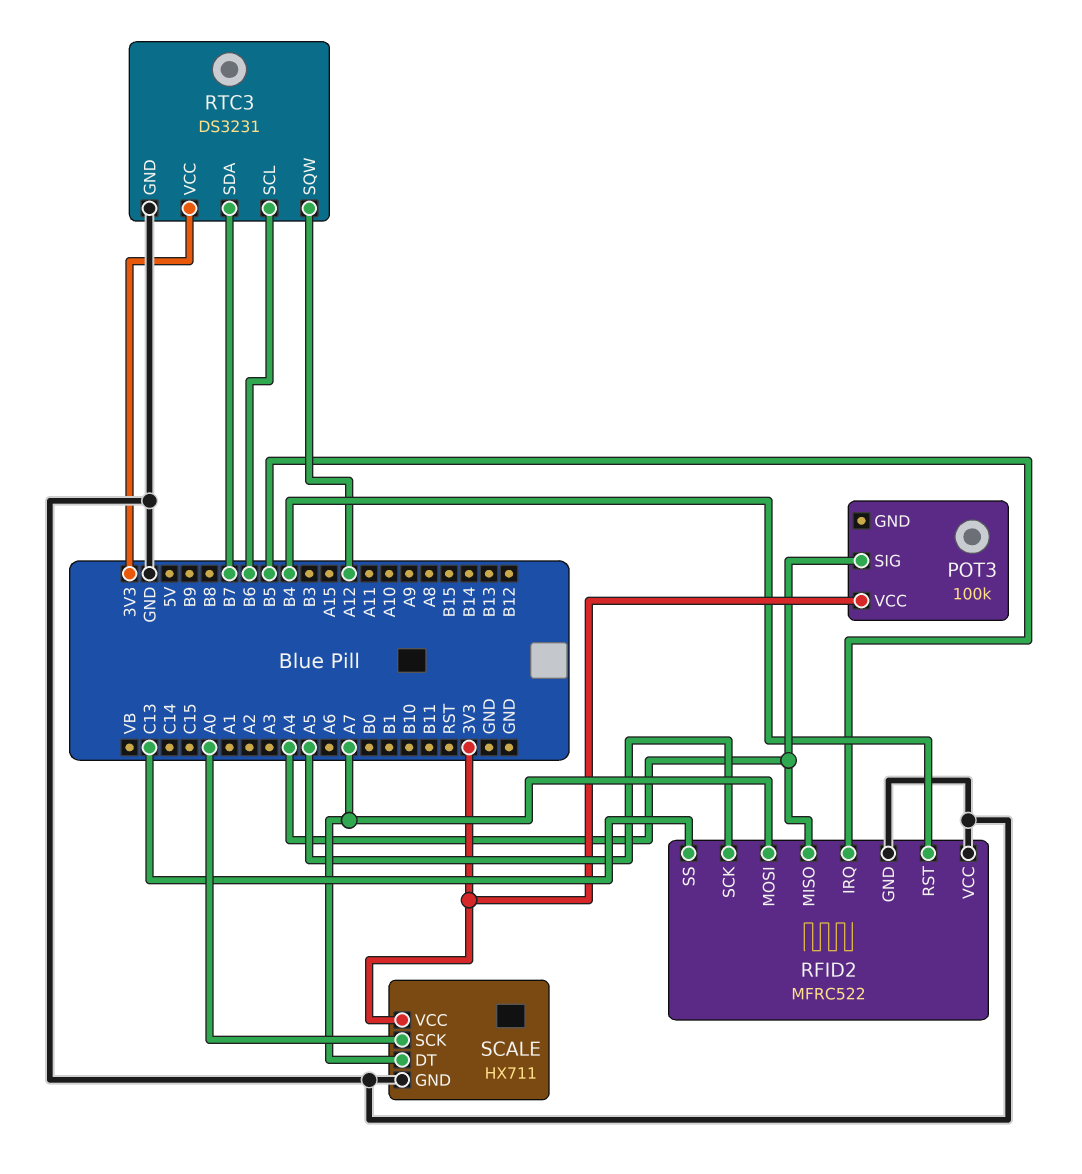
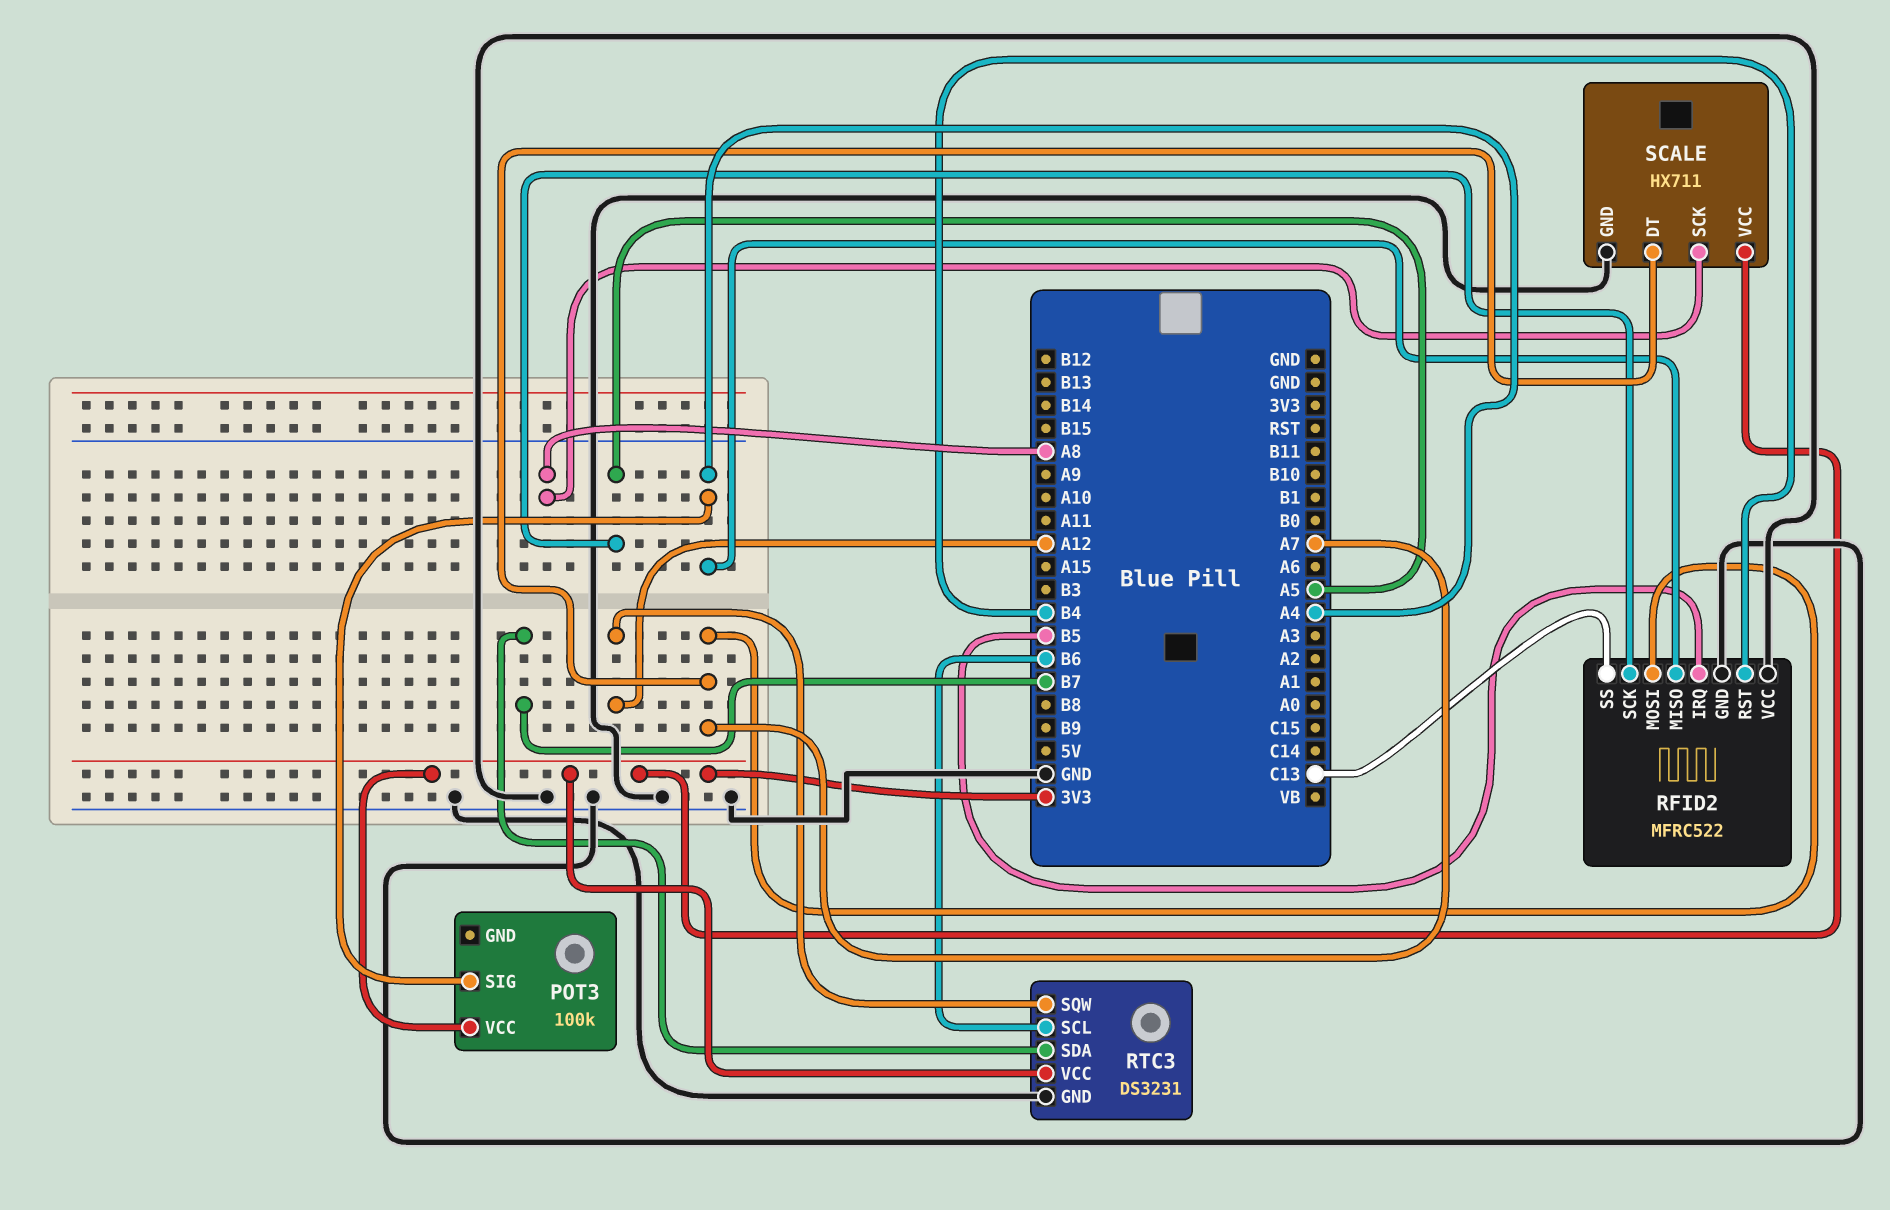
SCALE pin SCK: A0 -> A8

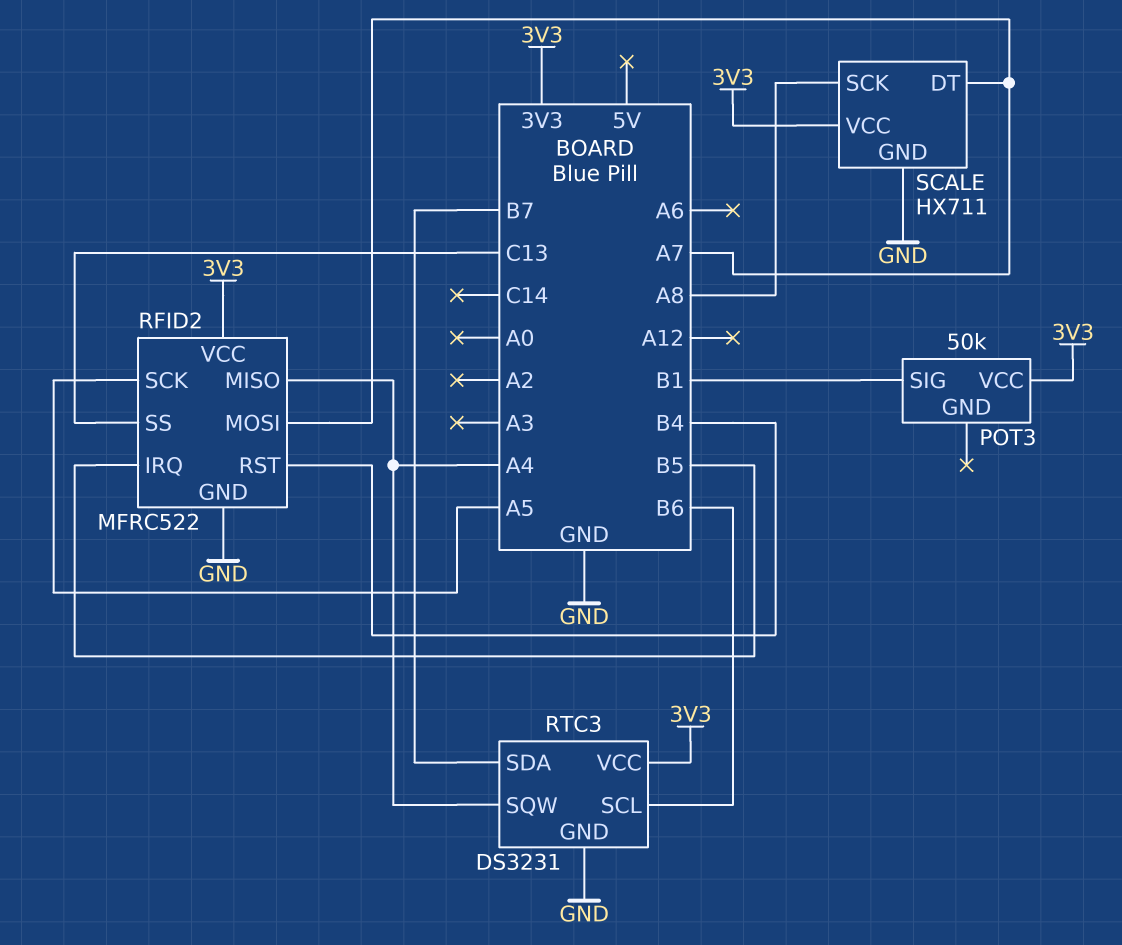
POT3: 100k -> 50k
POT3 pin SIG: A4 -> B1
RFID2 pin VCC: GND -> 3V3
RTC3 pin SQW: A12 -> A4

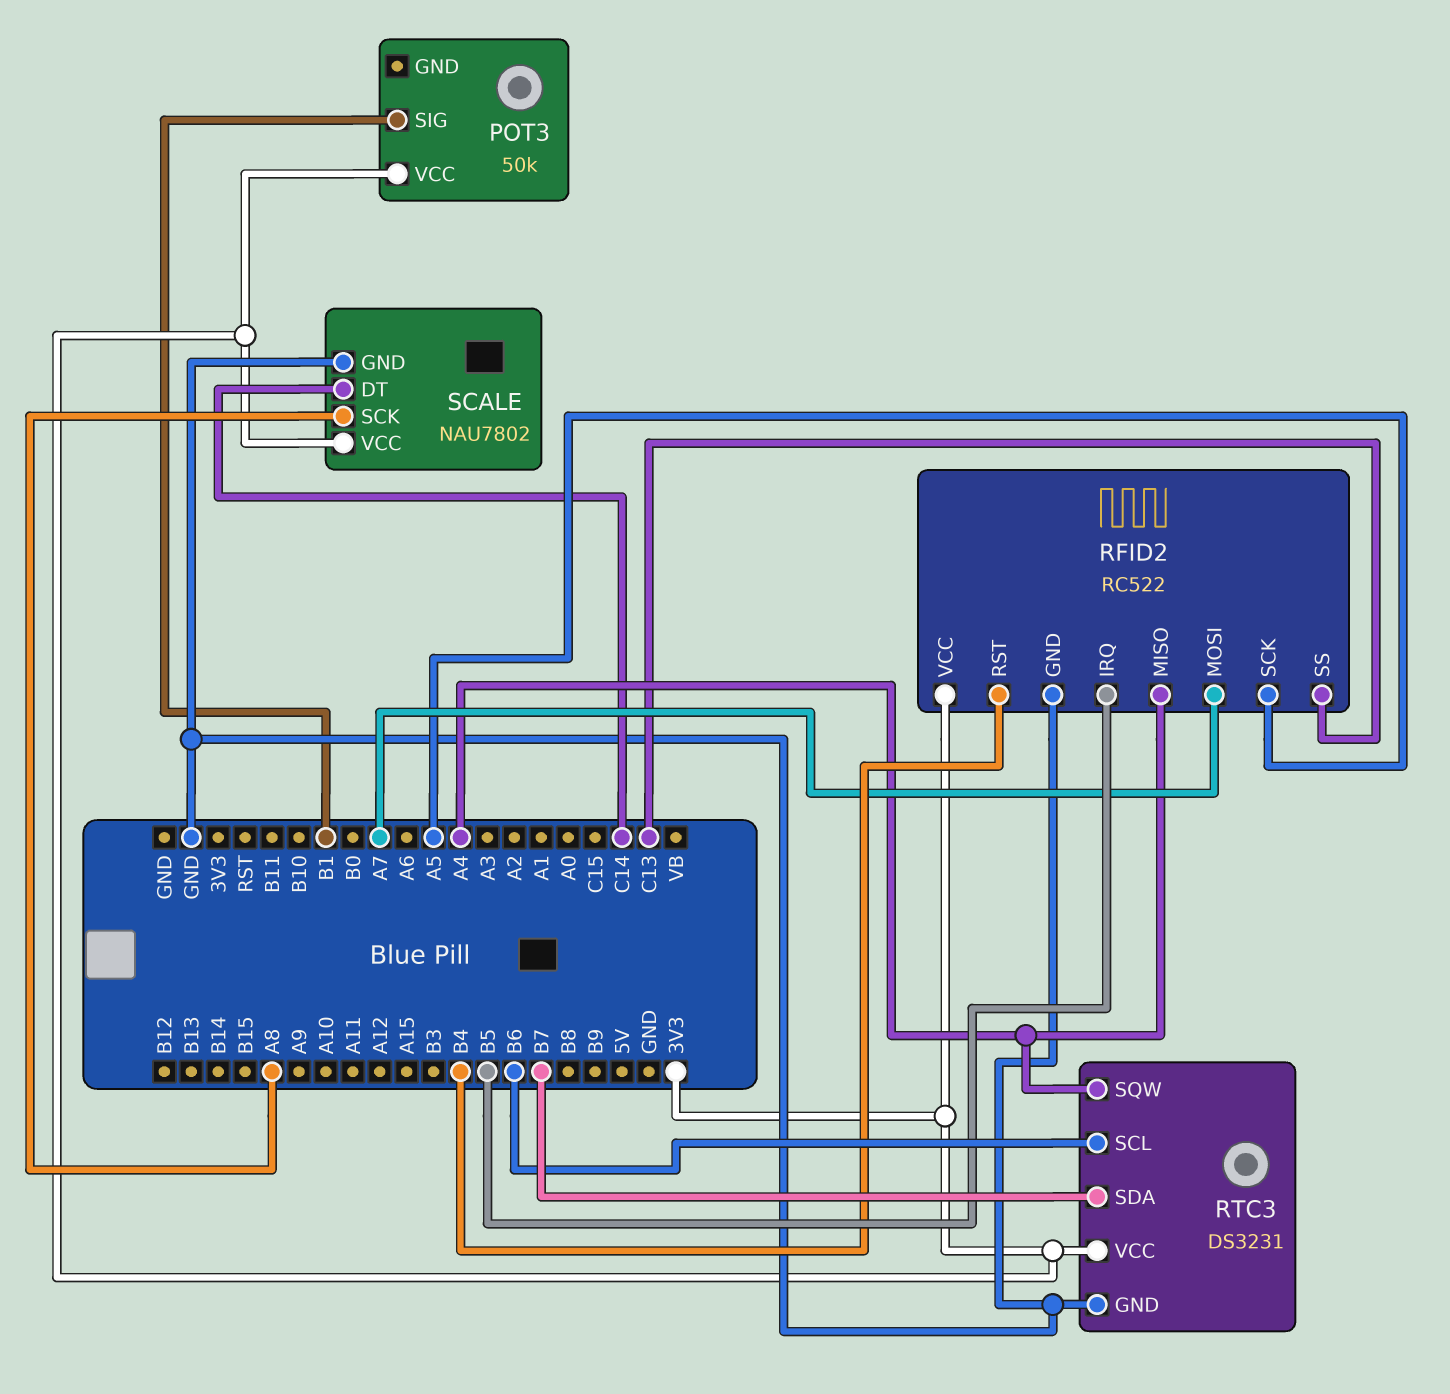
RFID2: MFRC522 -> RC522
SCALE: HX711 -> NAU7802
SCALE pin DT: A7 -> C14

